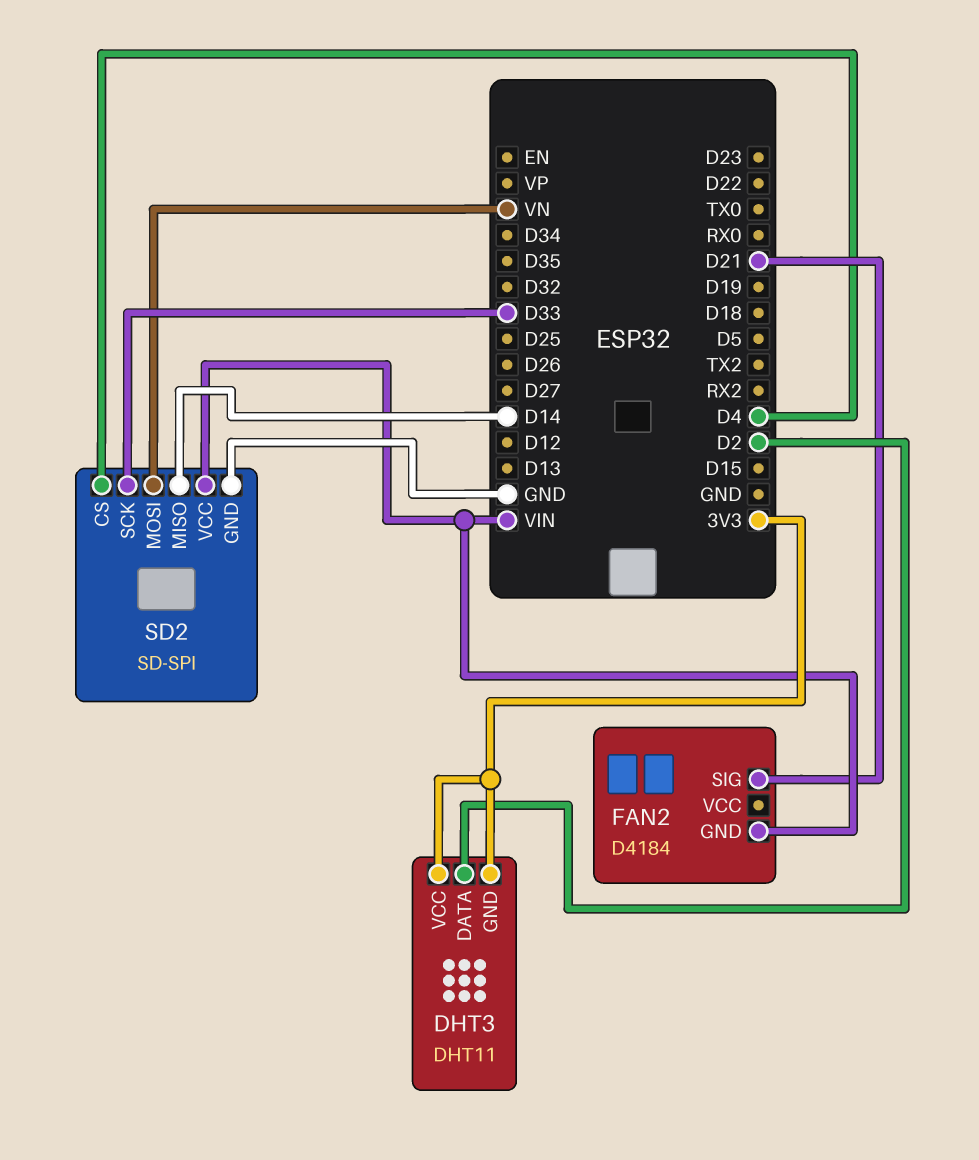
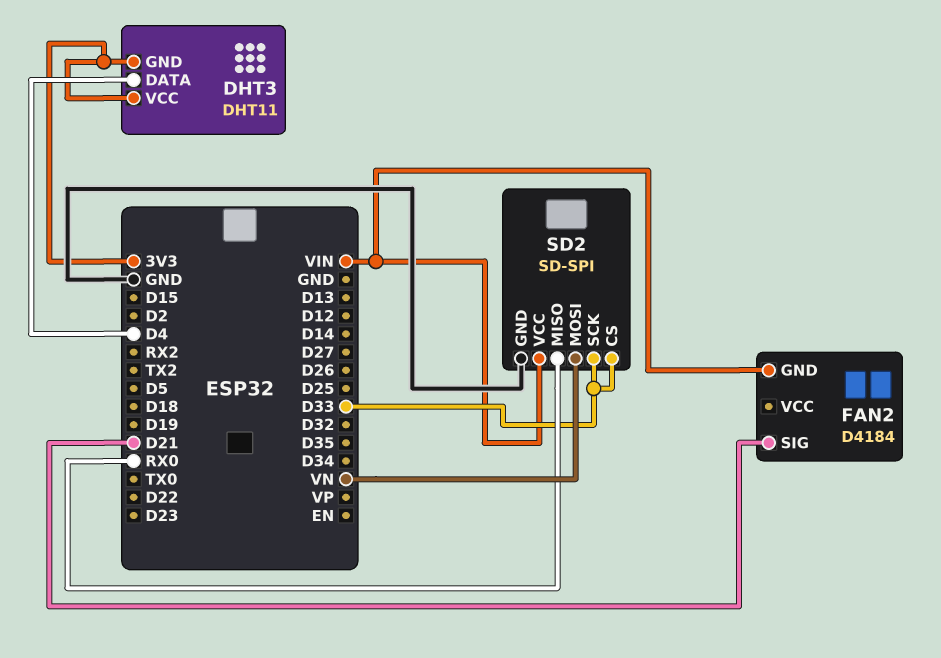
DHT3 pin DATA: D2 -> D4
SD2 pin CS: D4 -> D33
SD2 pin MISO: D14 -> RX0

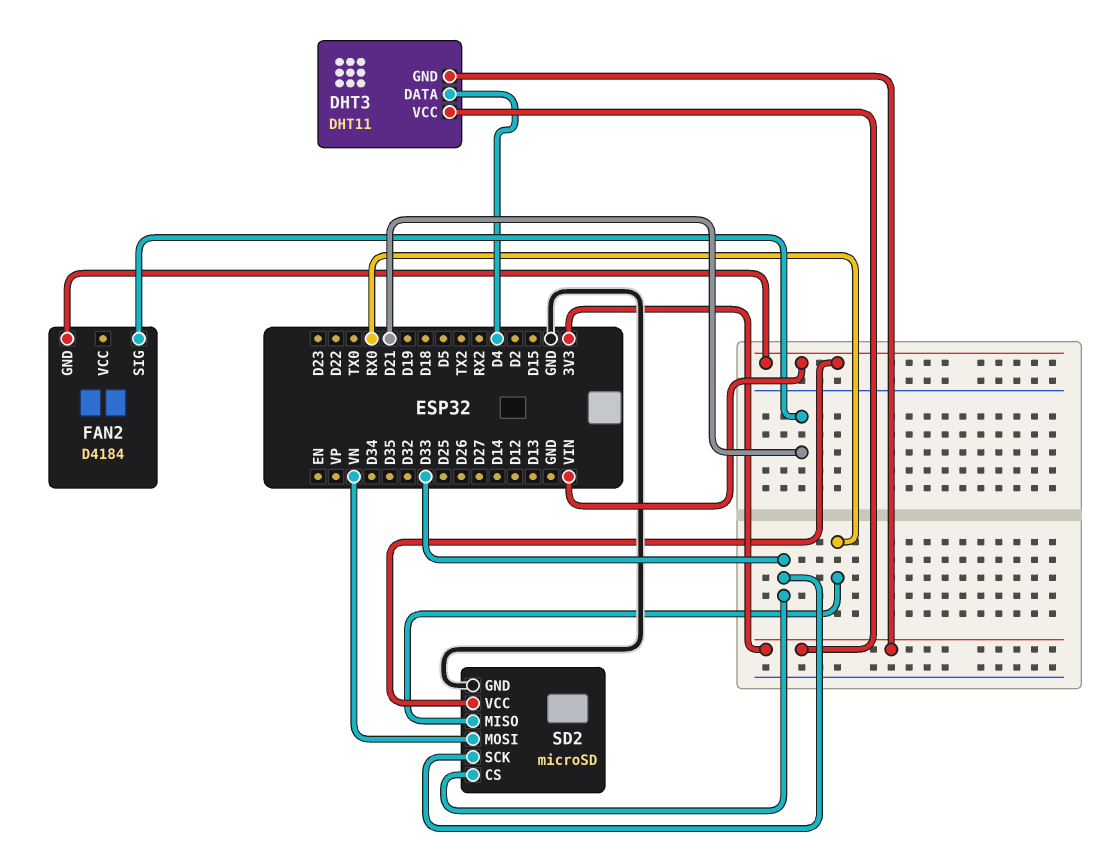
SD2: SD-SPI -> microSD

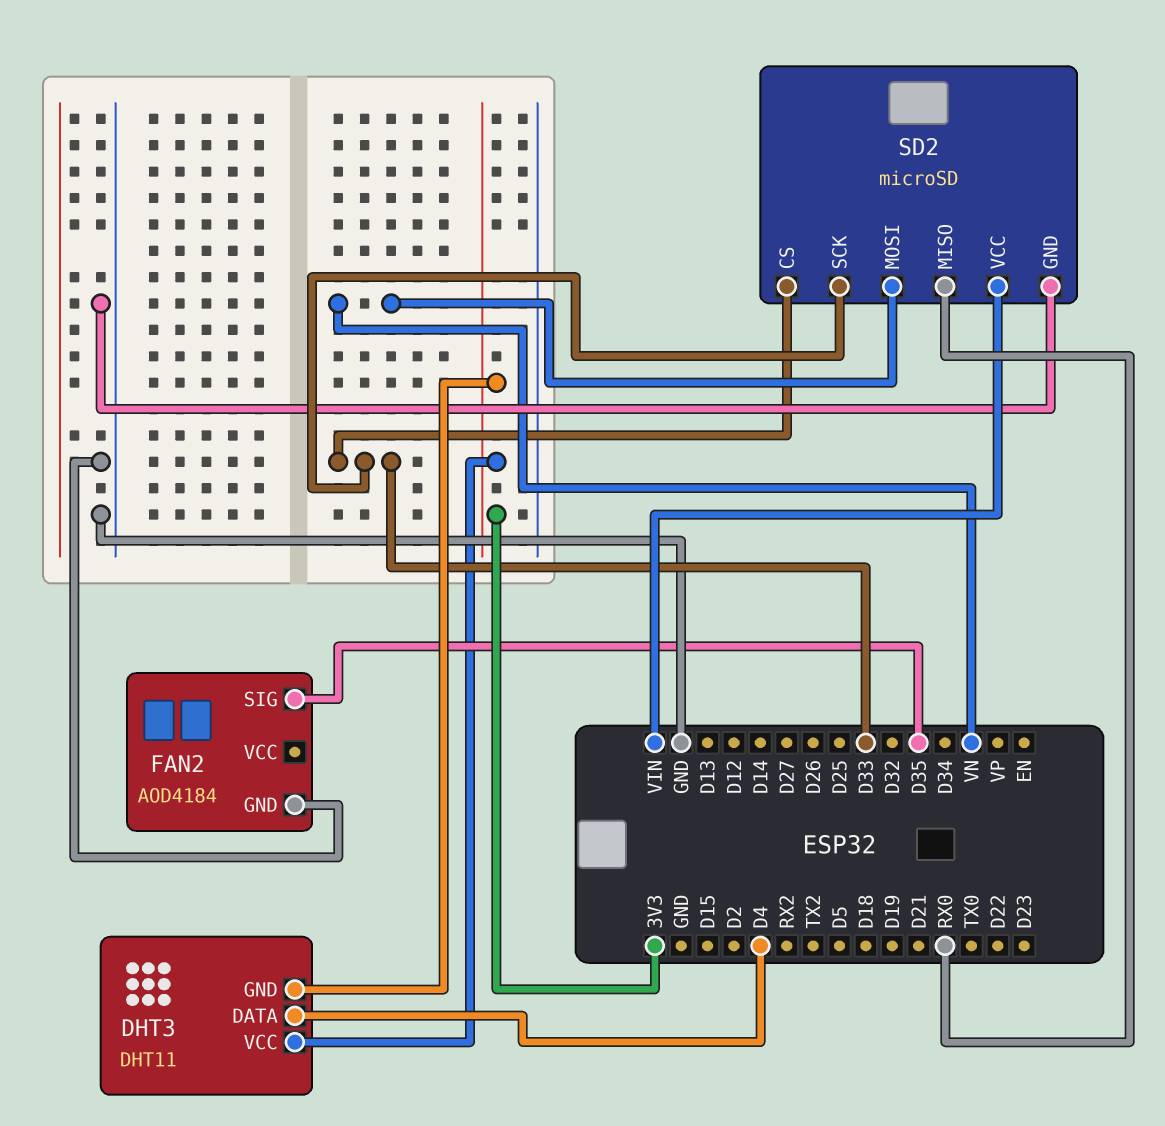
FAN2: D4184 -> AOD4184
FAN2 pin GND: VIN -> GND
FAN2 pin SIG: D21 -> D35

